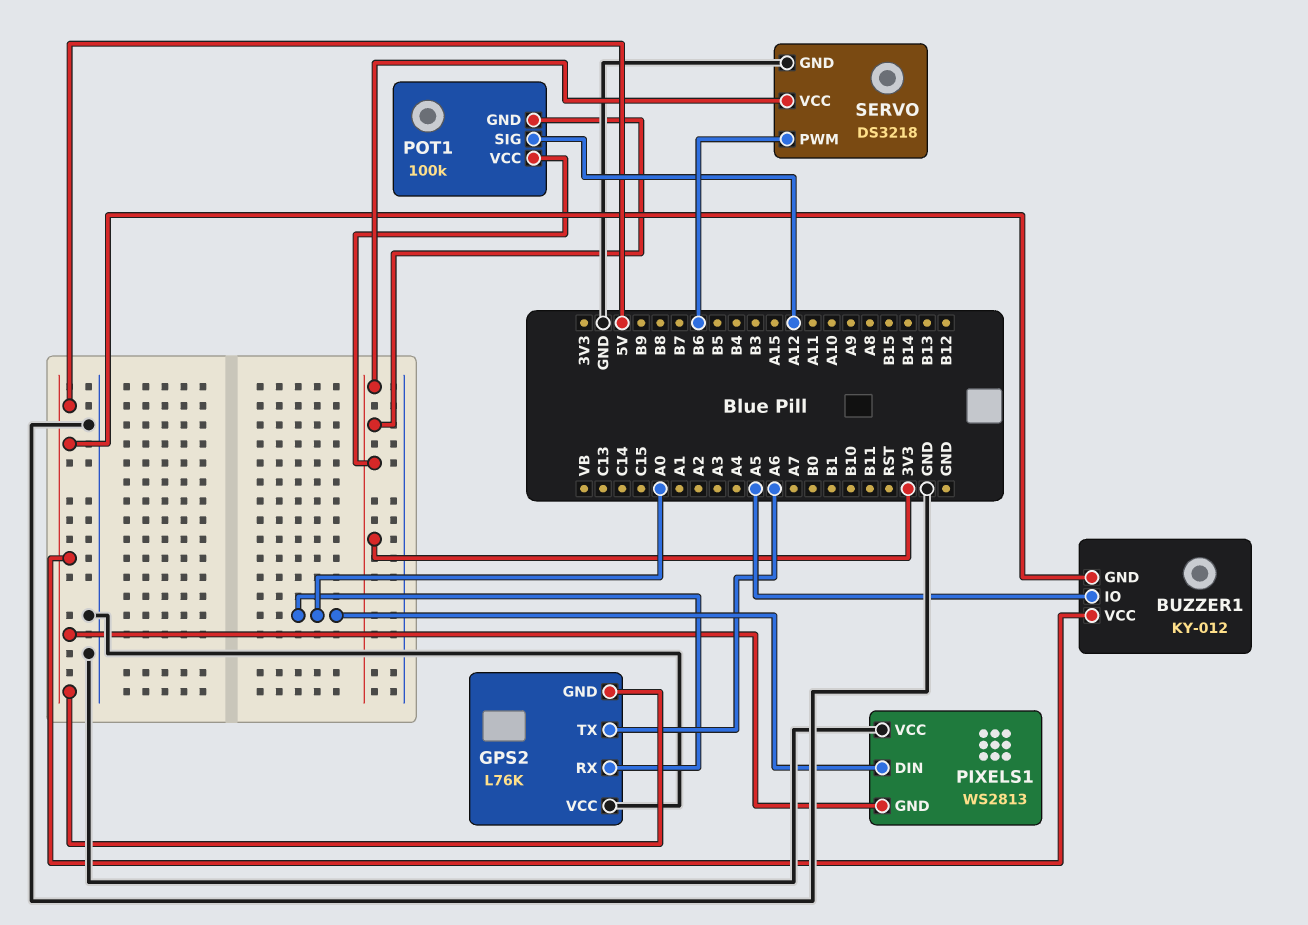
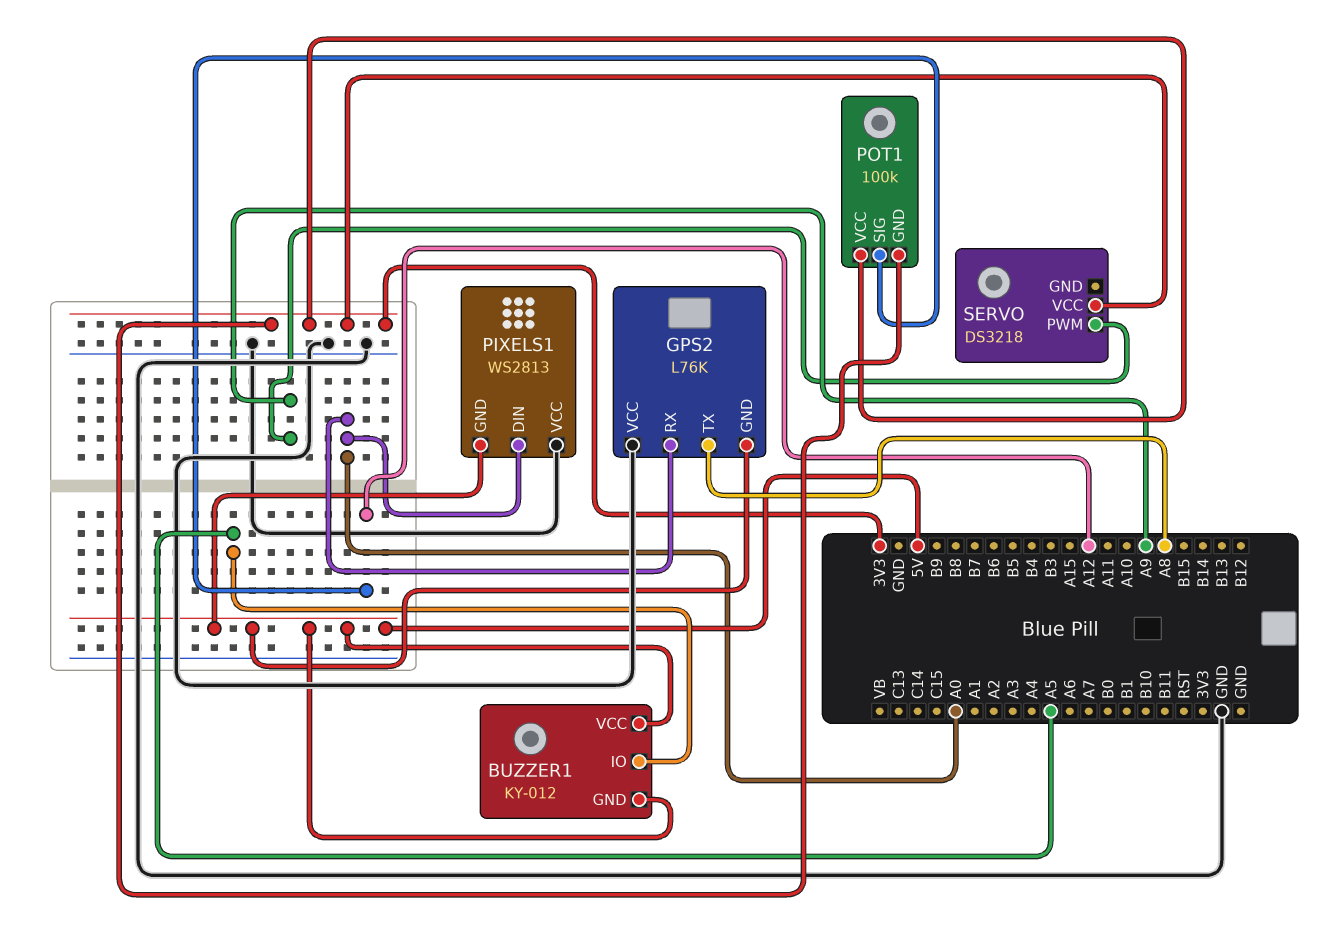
GPS2 pin TX: A6 -> A8
SERVO pin GND: GND -> none
SERVO pin PWM: B6 -> A9

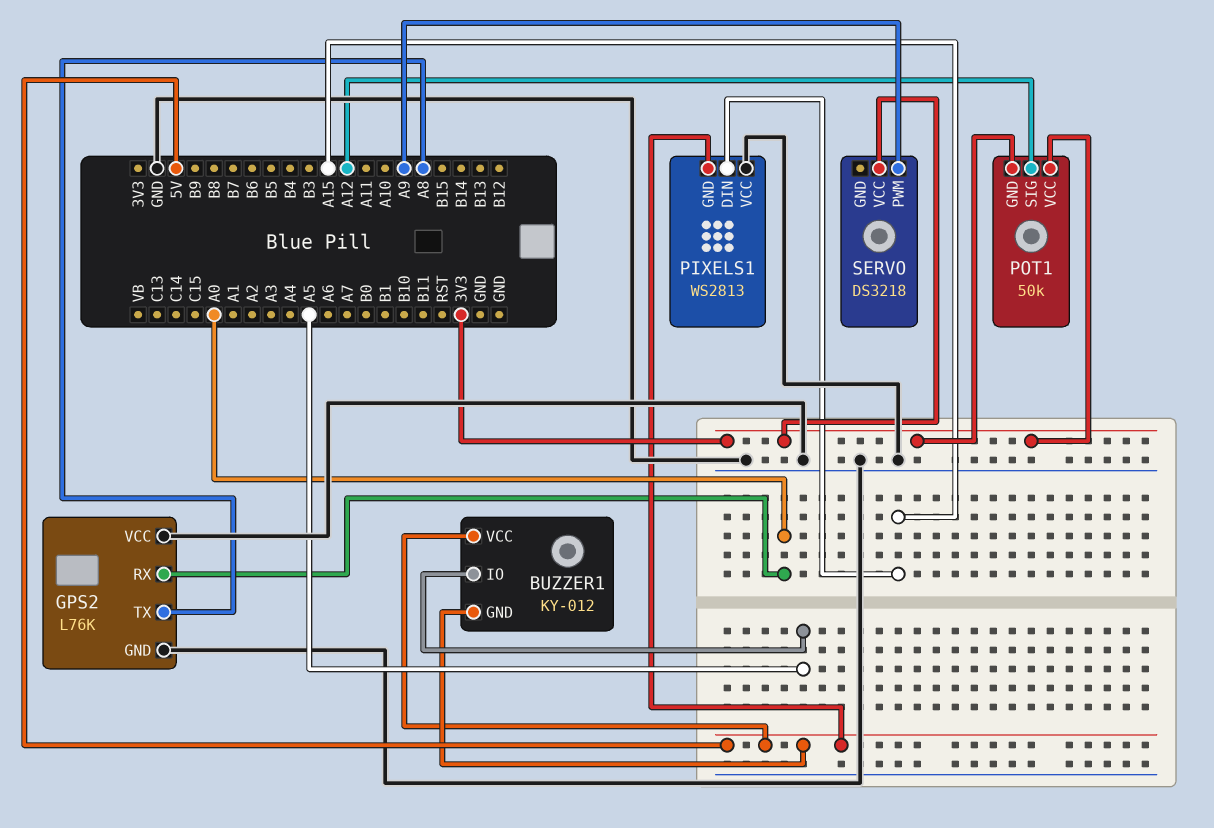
GPS2 pin GND: 5V -> GND
PIXELS1 pin DIN: A0 -> A15
POT1: 100k -> 50k

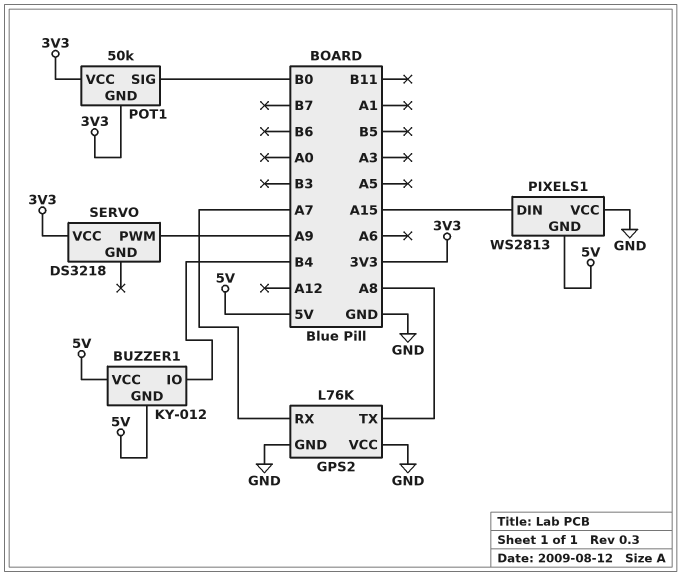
BUZZER1 pin IO: A5 -> B4
GPS2 pin RX: A0 -> A7
POT1 pin SIG: A12 -> B0

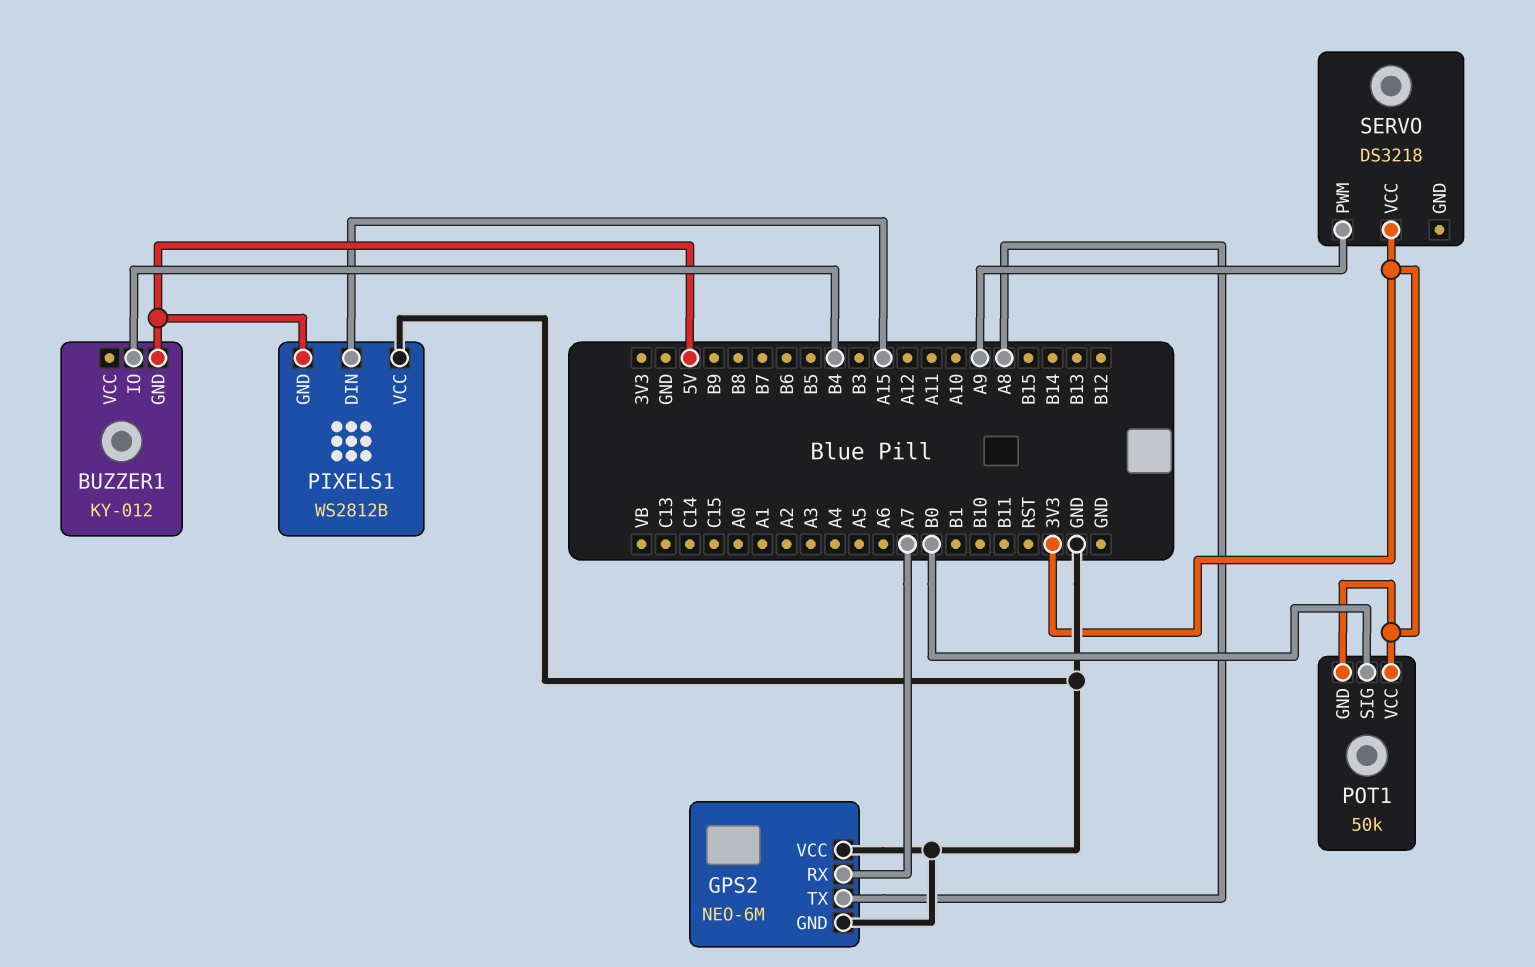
BUZZER1 pin VCC: 5V -> none
GPS2: L76K -> NEO-6M
PIXELS1: WS2813 -> WS2812B

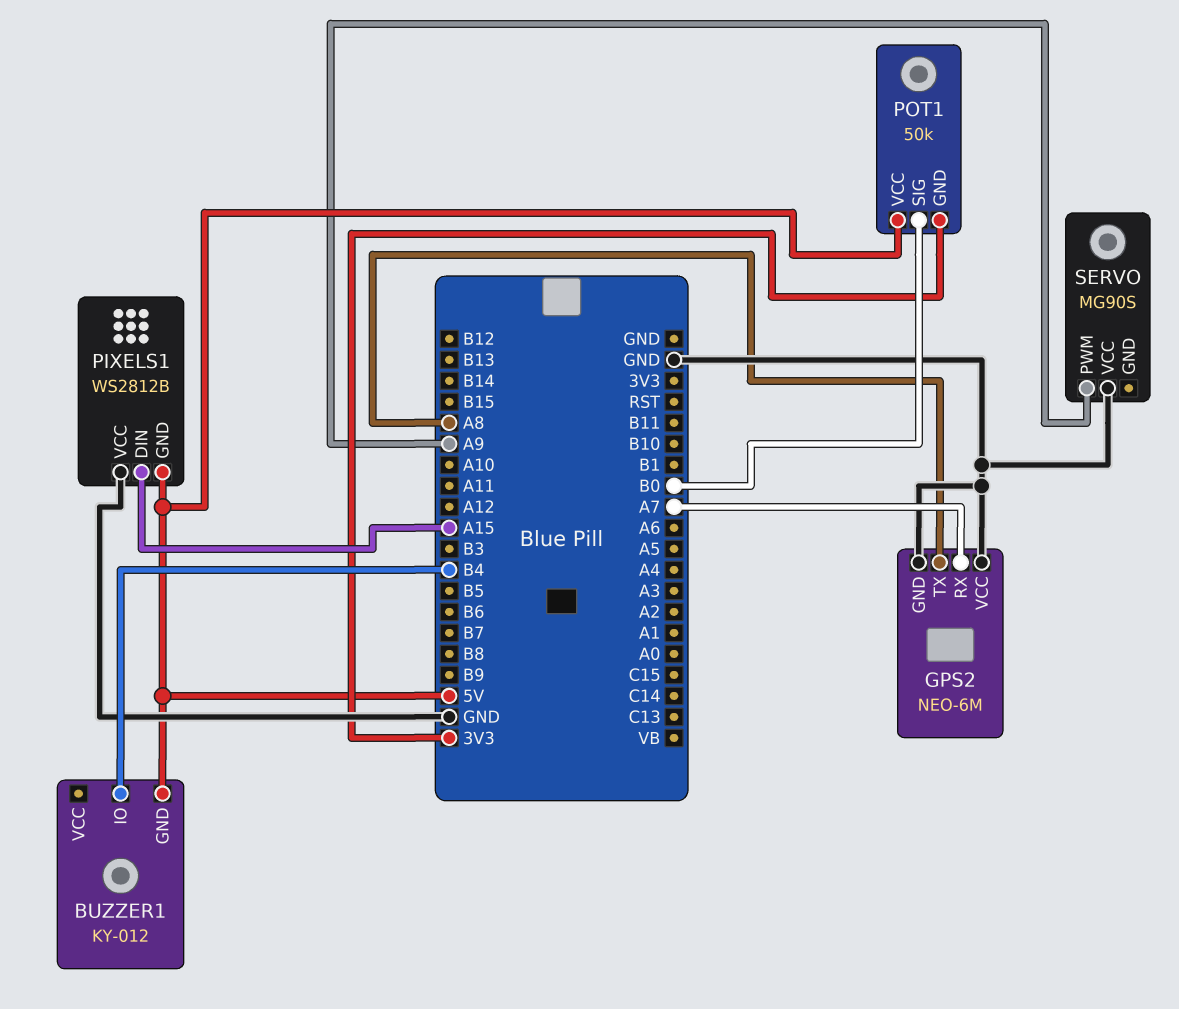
POT1 pin VCC: 3V3 -> 5V
SERVO: DS3218 -> MG90S
SERVO pin VCC: 3V3 -> GND

